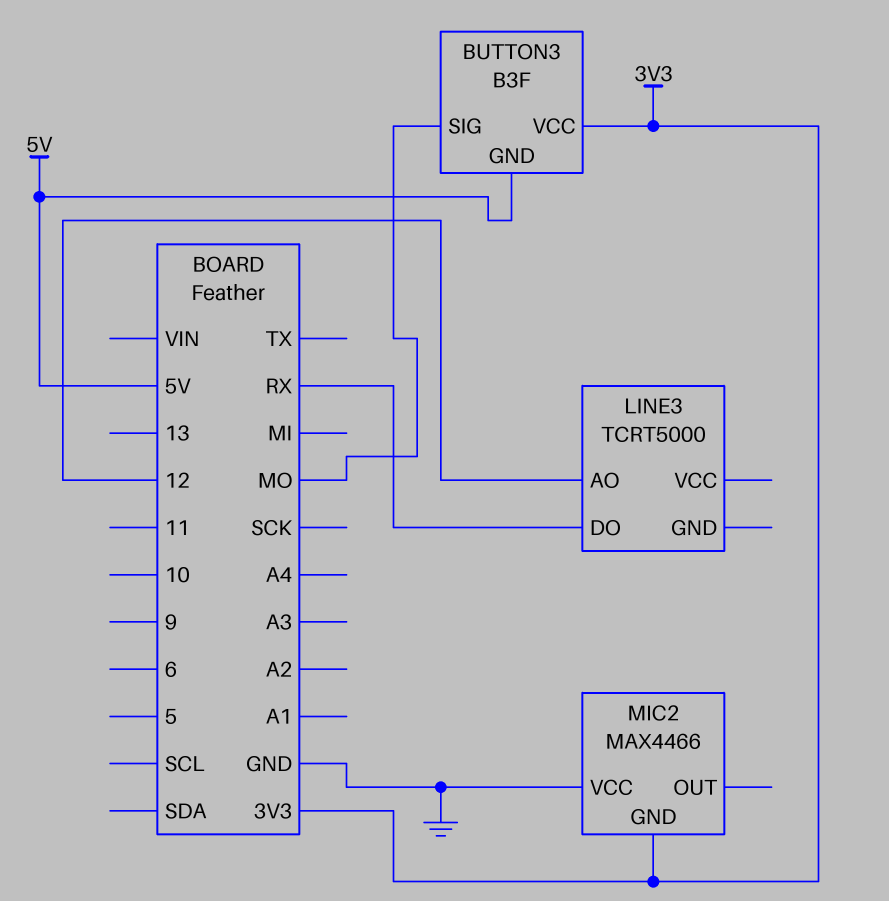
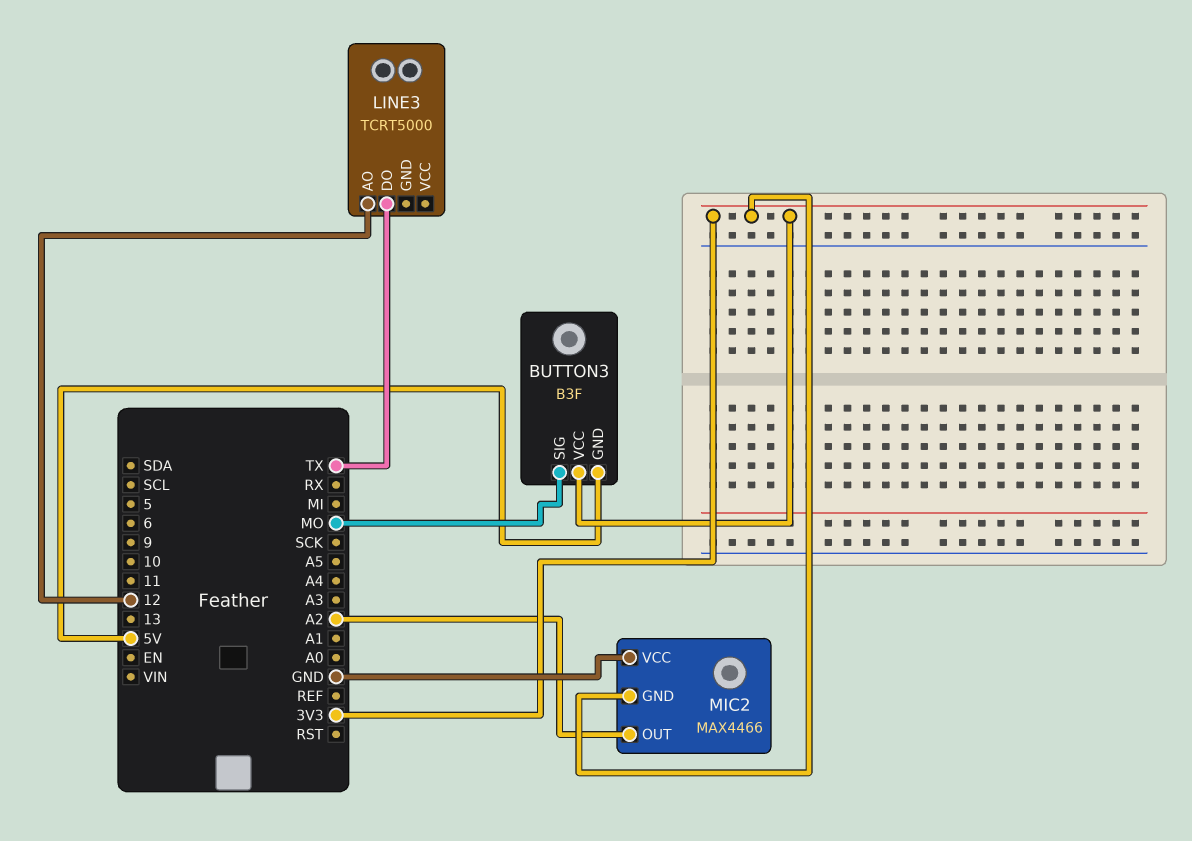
LINE3 pin DO: RX -> TX
MIC2 pin OUT: none -> A2

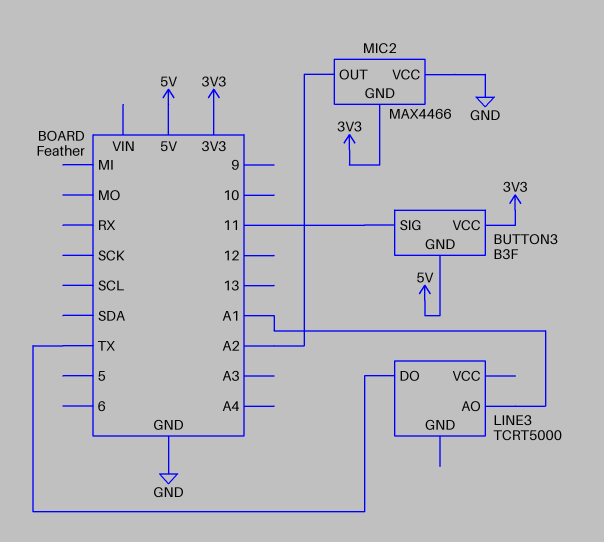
BUTTON3 pin SIG: MO -> 11
LINE3 pin AO: 12 -> A1

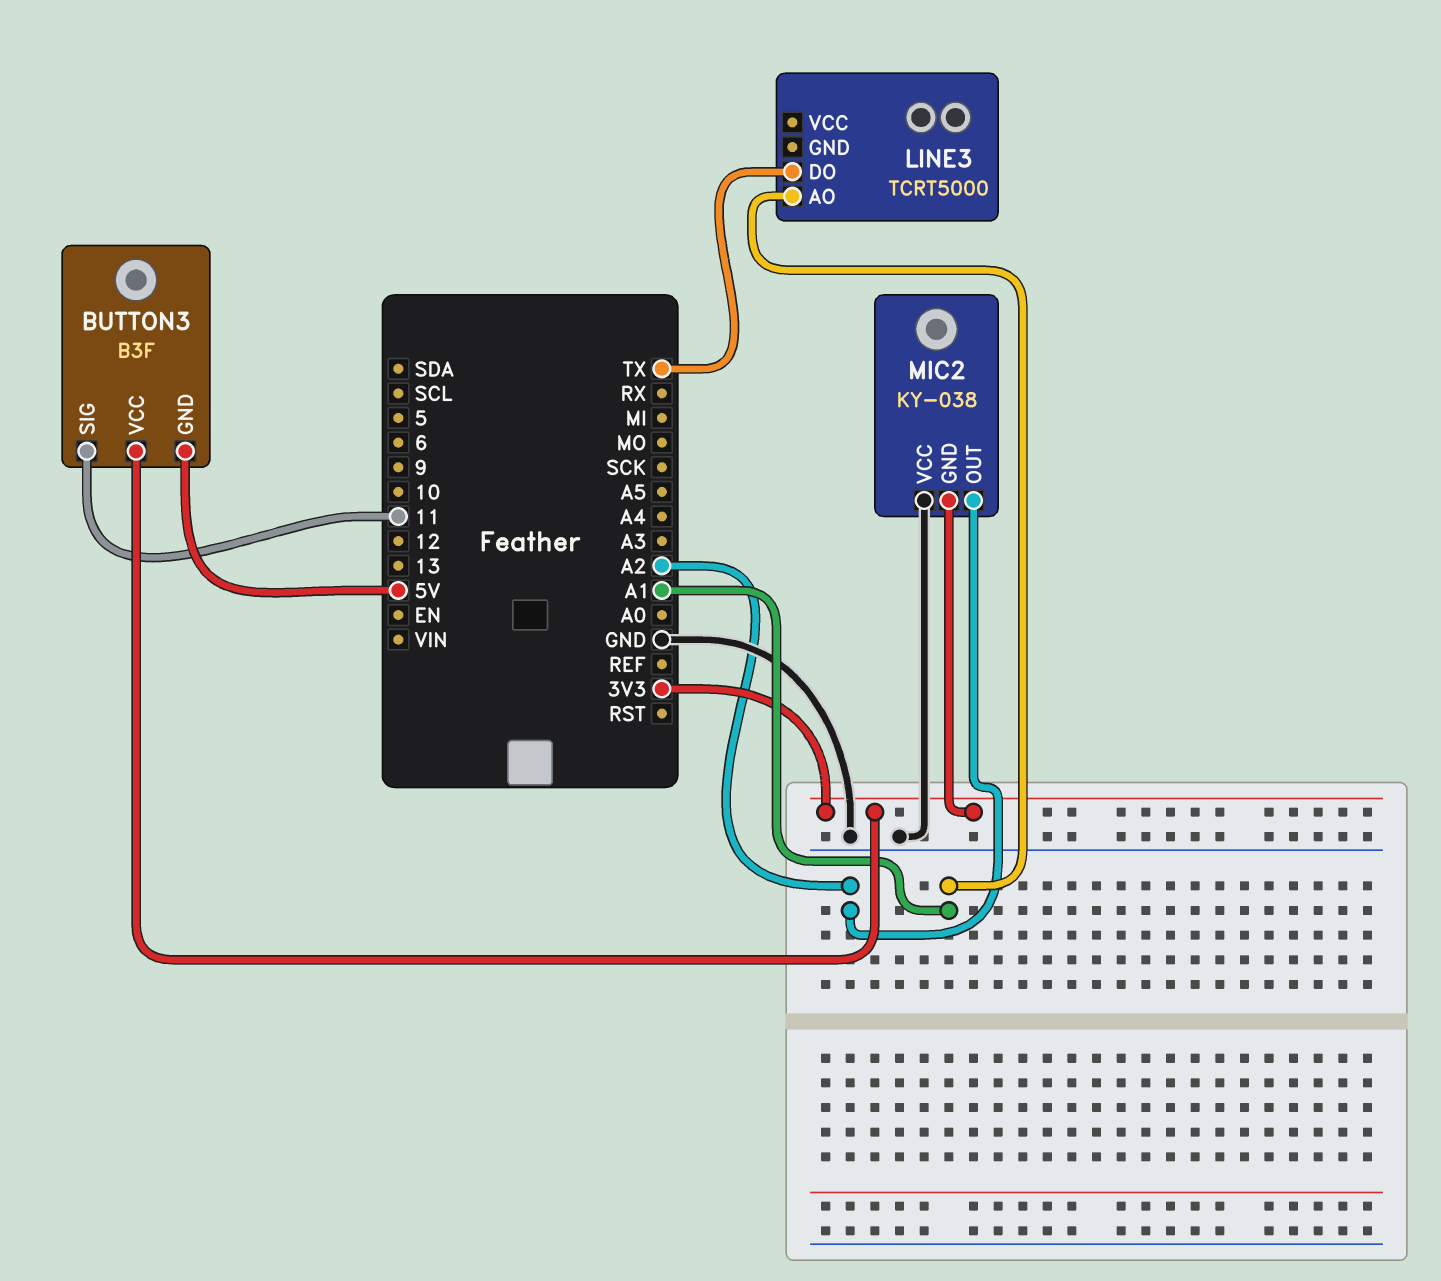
MIC2: MAX4466 -> KY-038

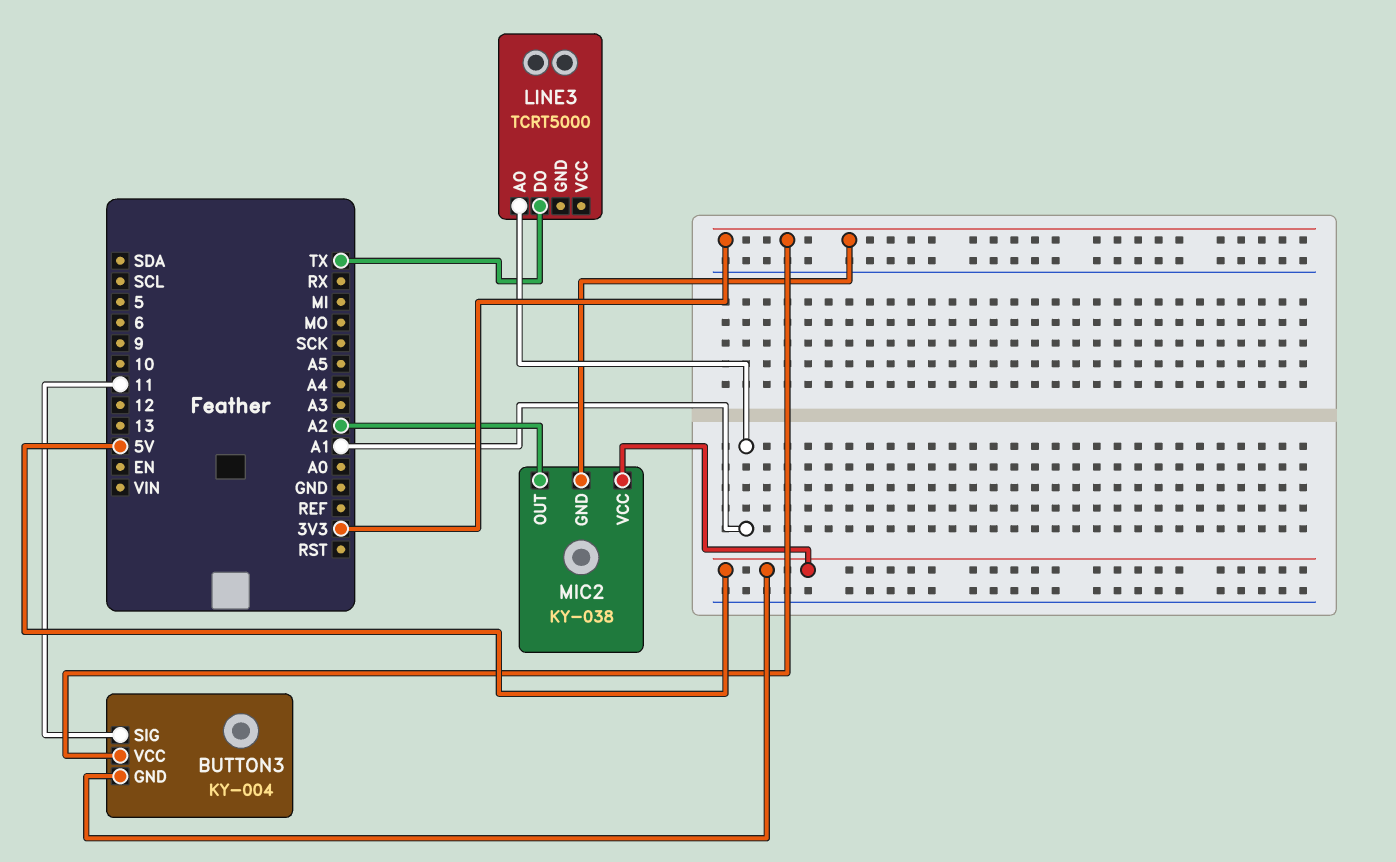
BUTTON3: B3F -> KY-004
MIC2 pin VCC: GND -> 5V

